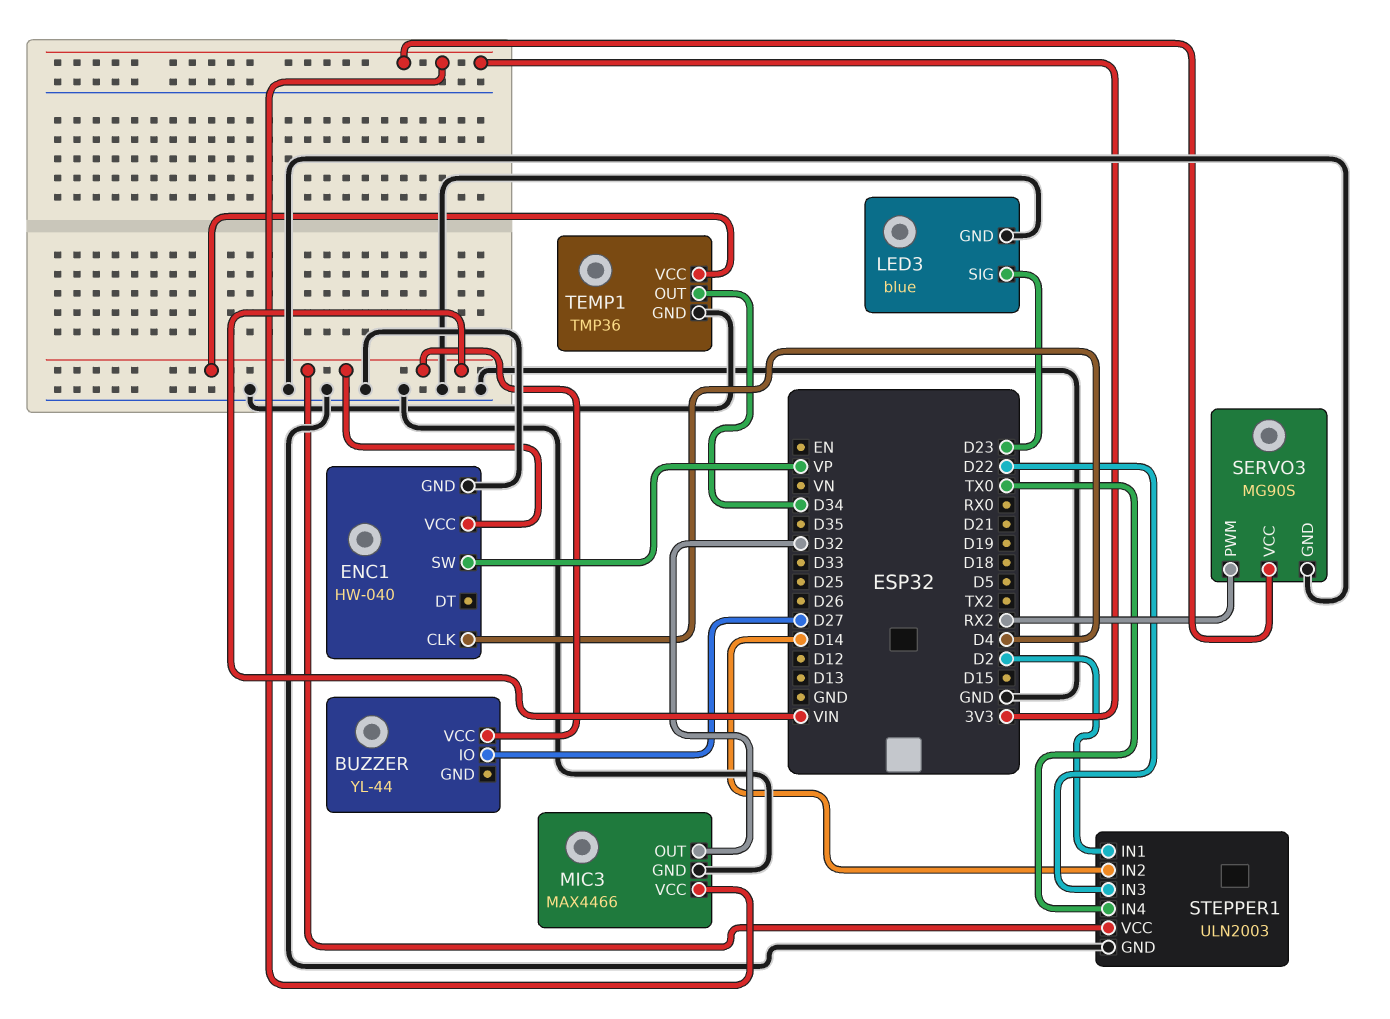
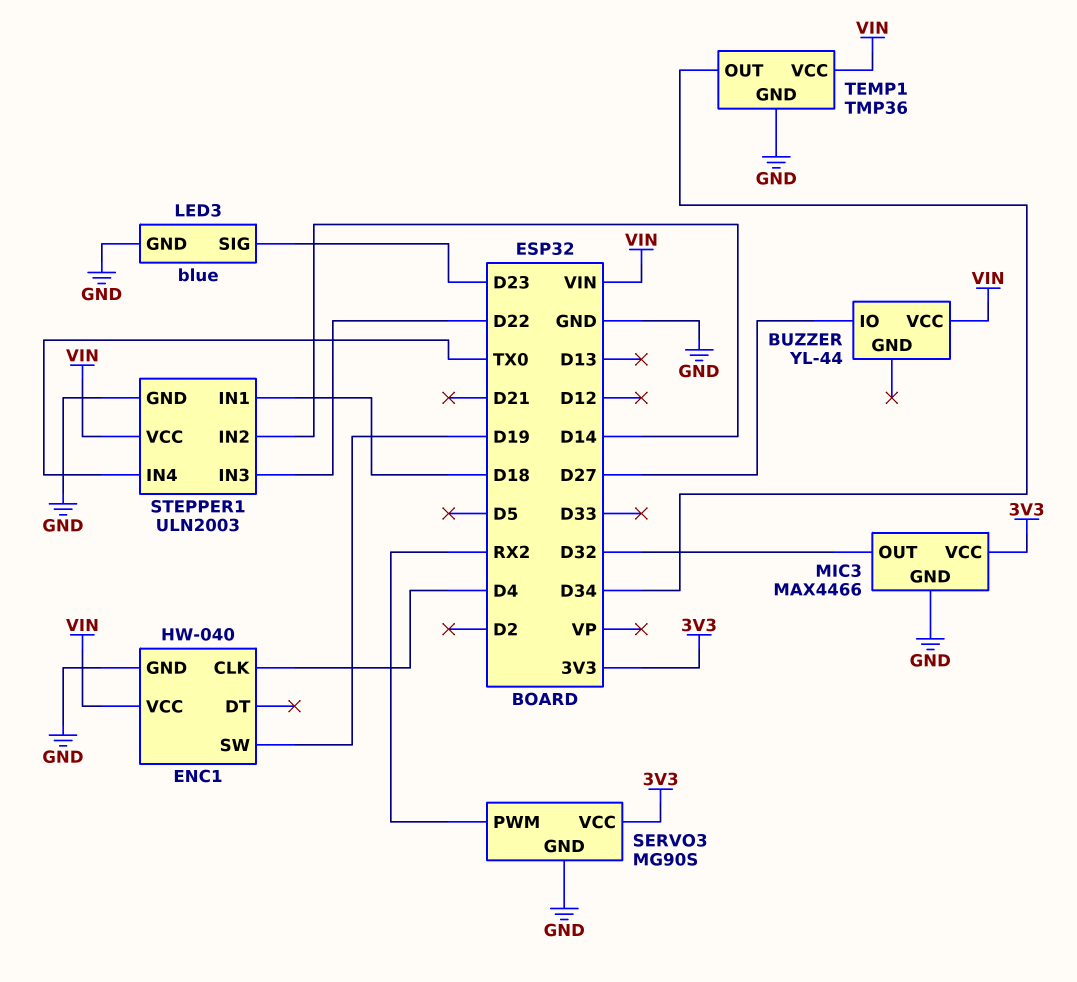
ENC1 pin SW: VP -> D19
STEPPER1 pin IN1: D2 -> D18

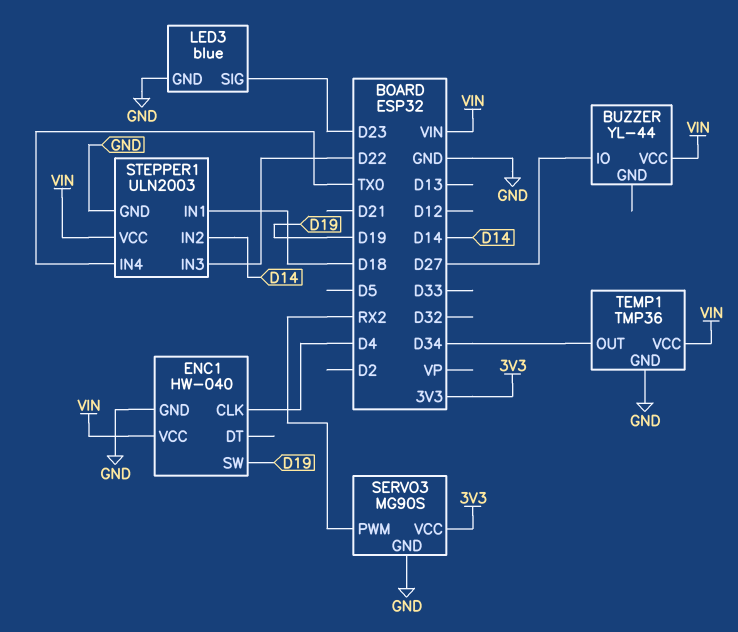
MIC3: MAX4466 -> none
MIC3 pin GND: GND -> none
MIC3 pin OUT: D32 -> none
MIC3 pin VCC: 3V3 -> none

